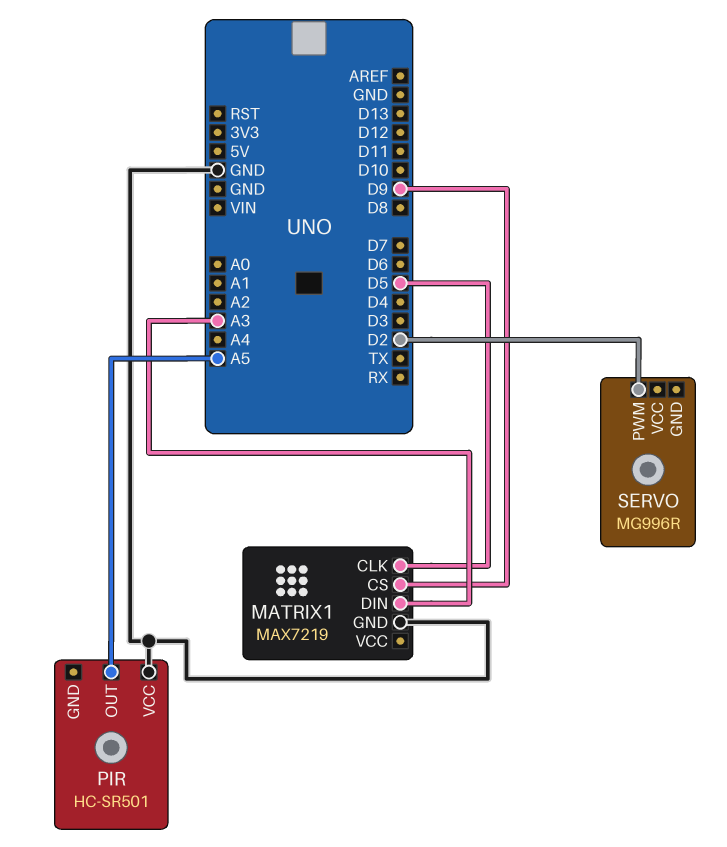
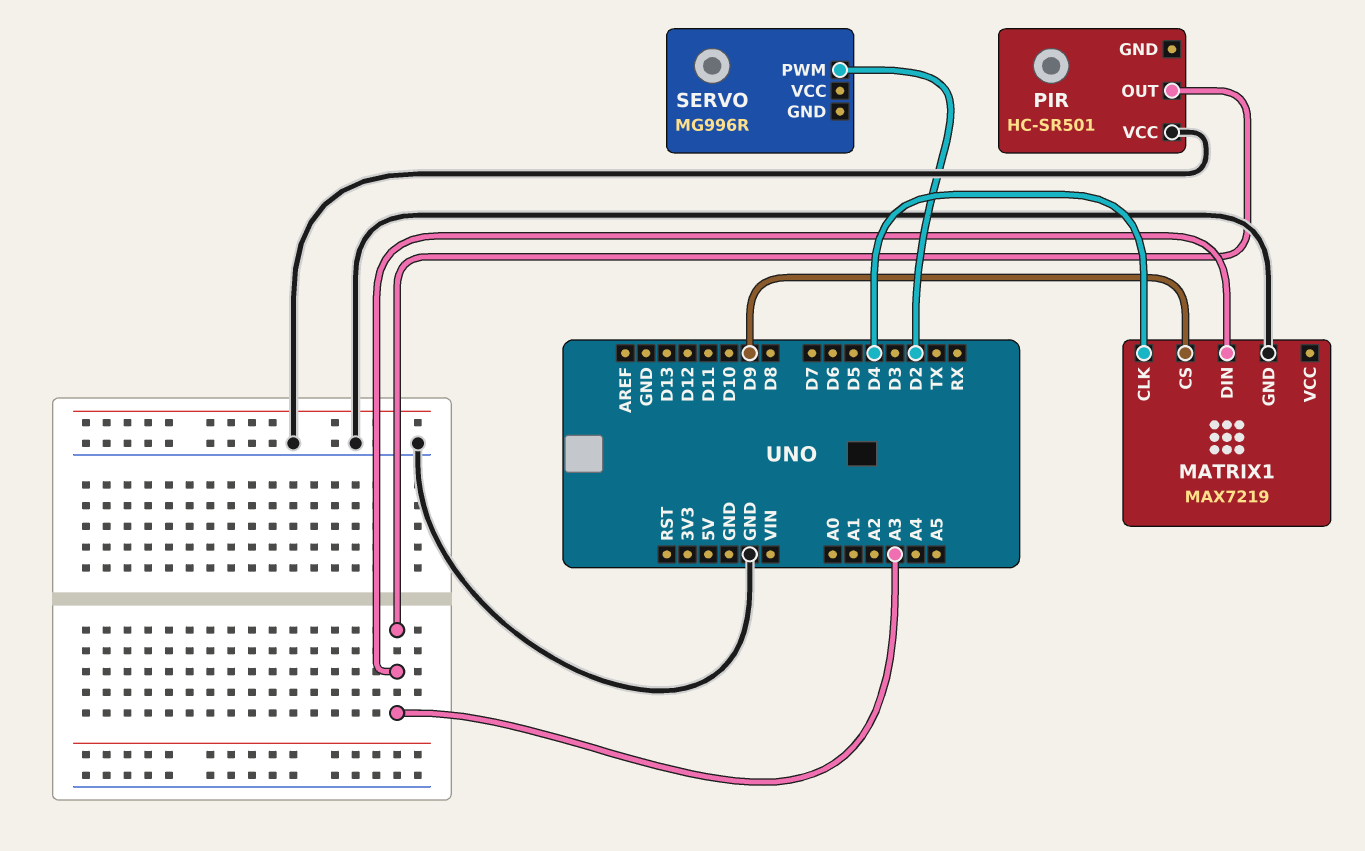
MATRIX1 pin CLK: D5 -> D4
PIR pin OUT: A5 -> A3

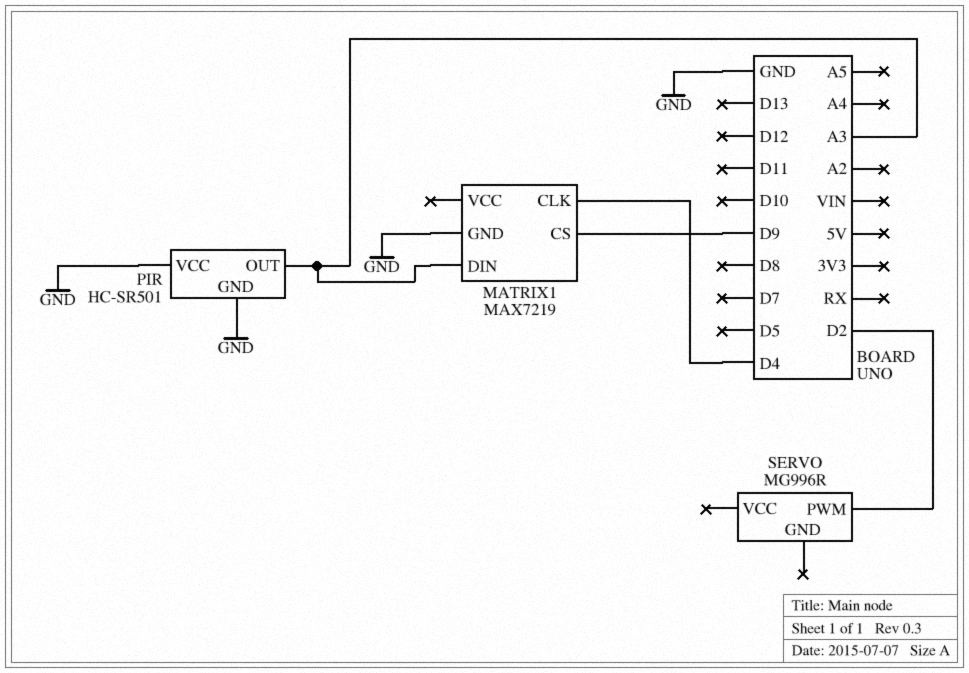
PIR pin GND: none -> GND

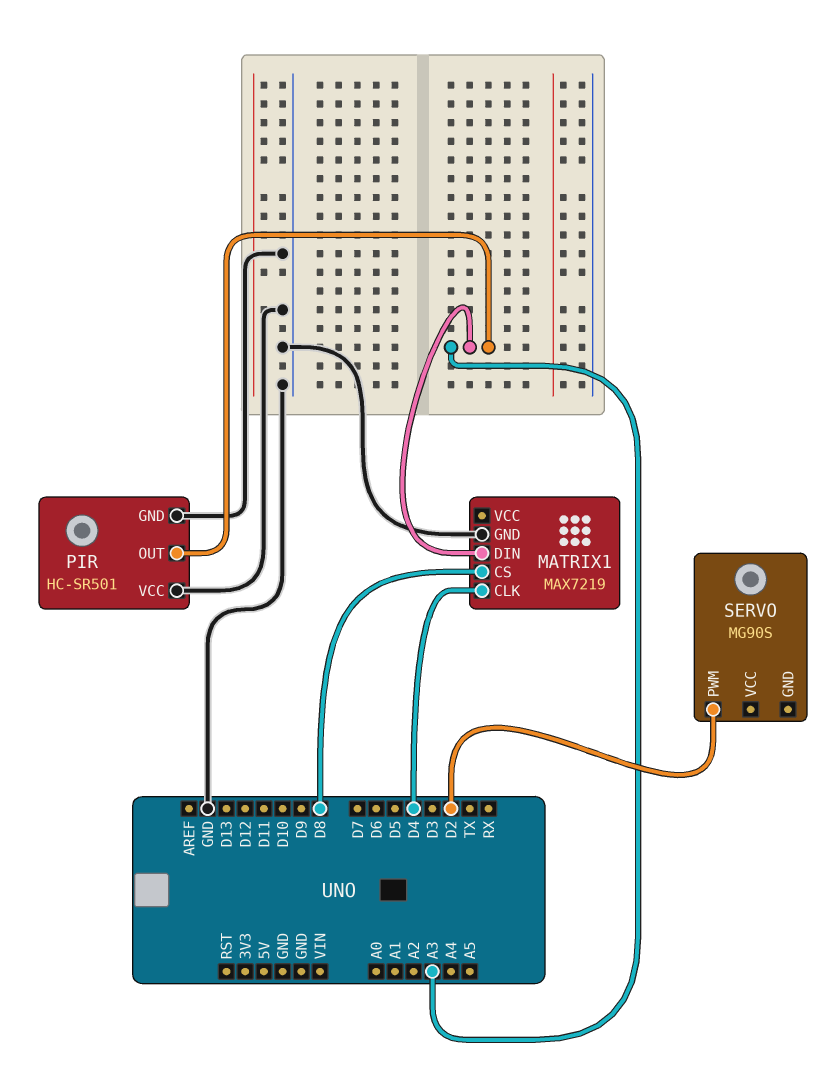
MATRIX1 pin CS: D9 -> D8
SERVO: MG996R -> MG90S

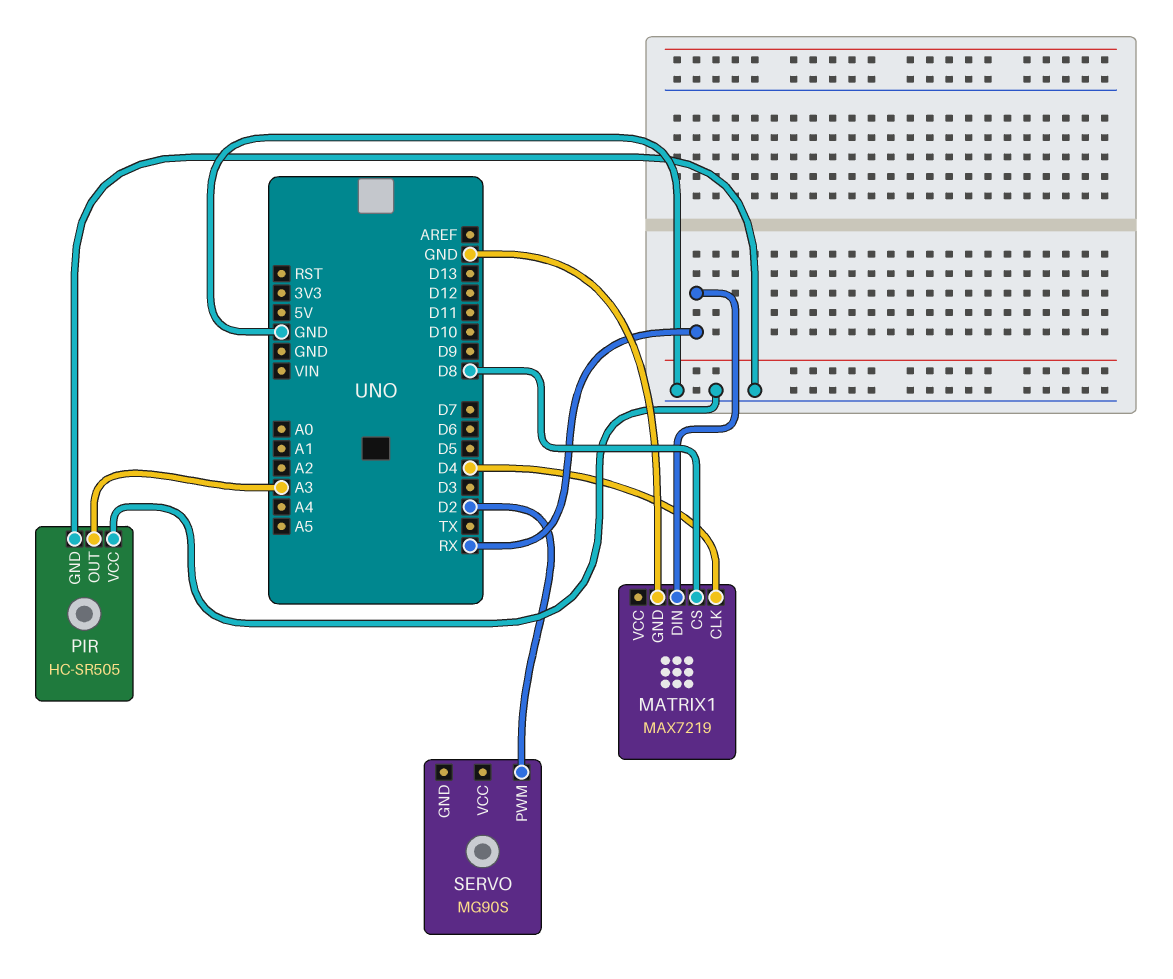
MATRIX1 pin DIN: A3 -> RX
PIR: HC-SR501 -> HC-SR505

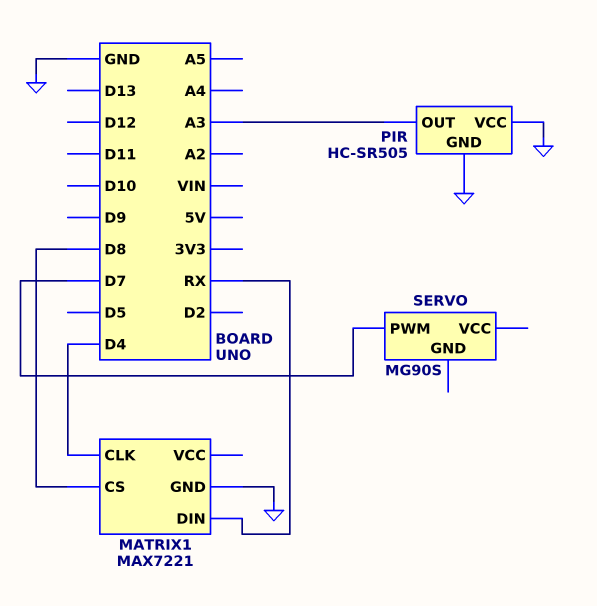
MATRIX1: MAX7219 -> MAX7221
SERVO pin PWM: D2 -> D7

